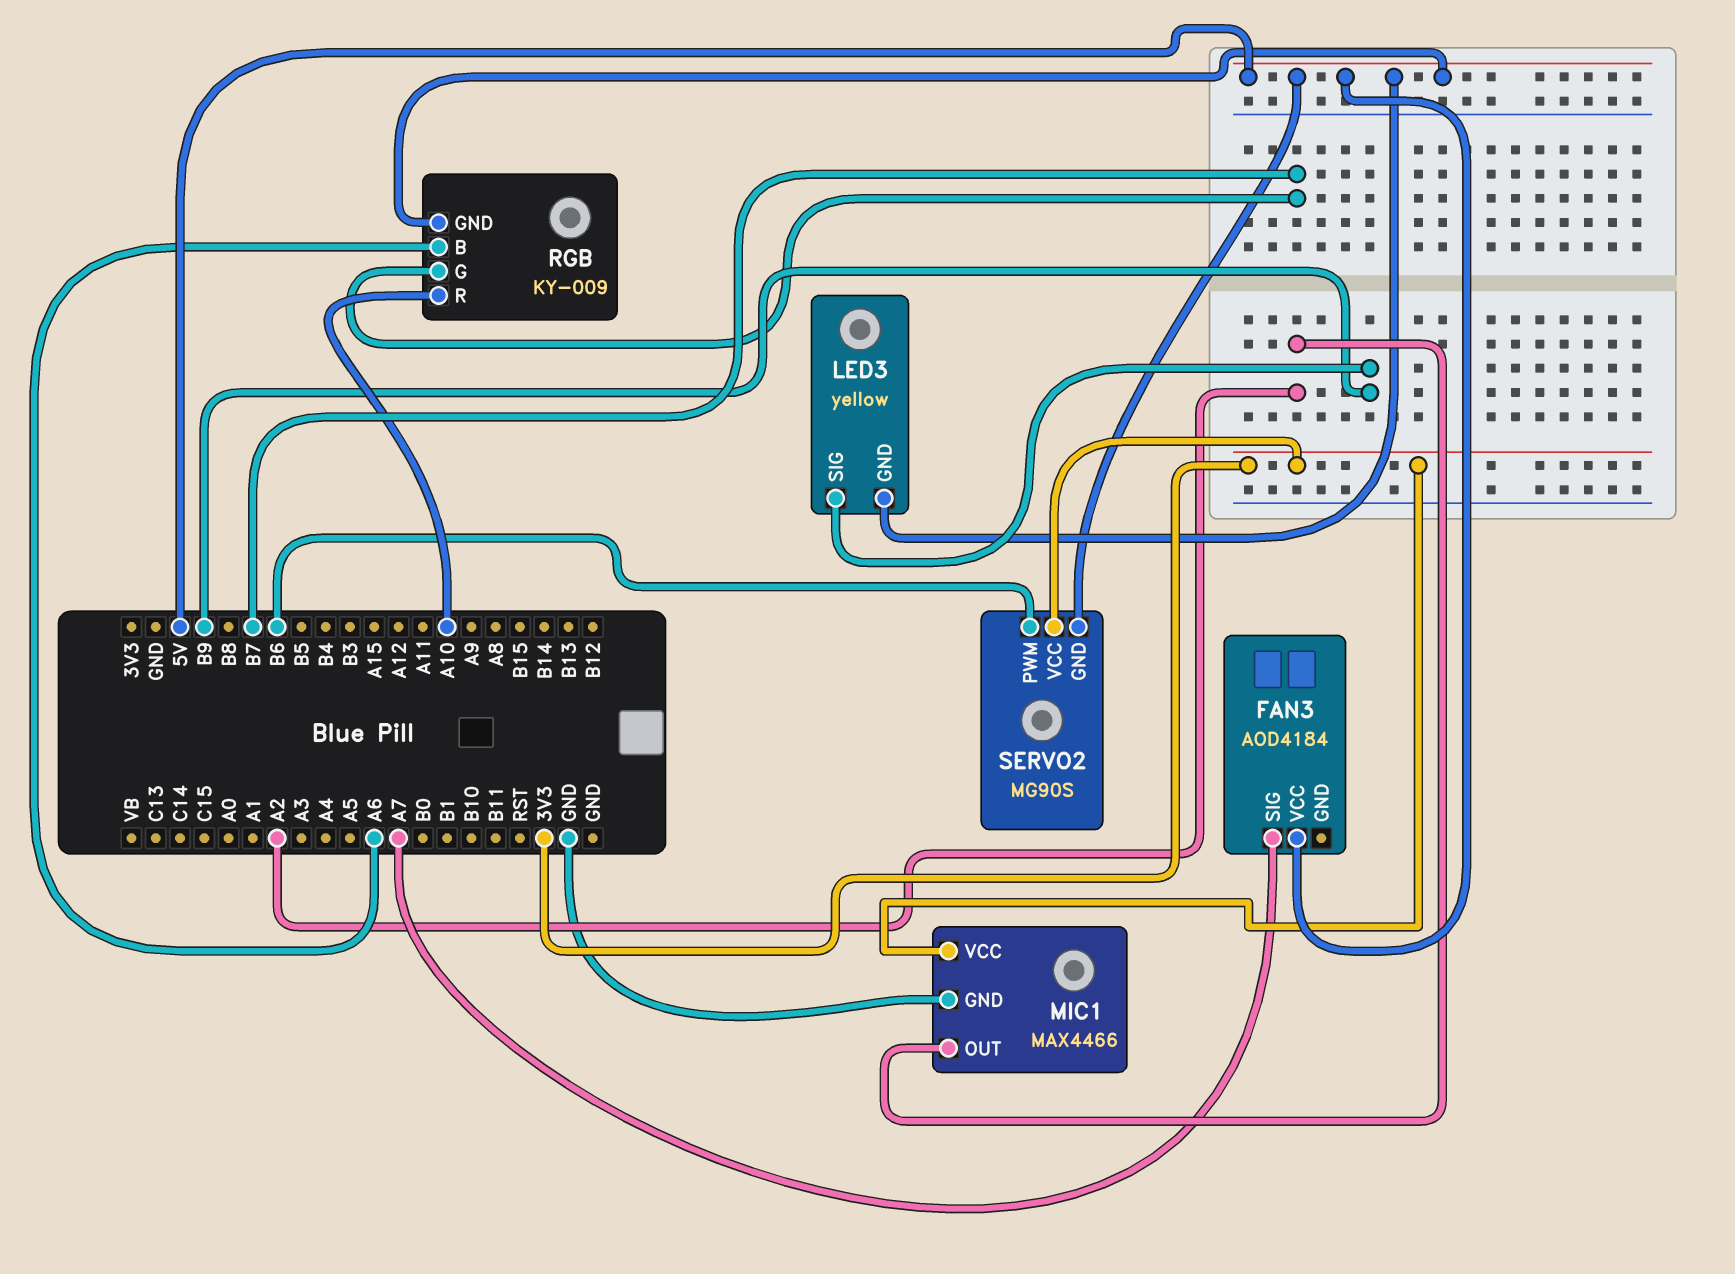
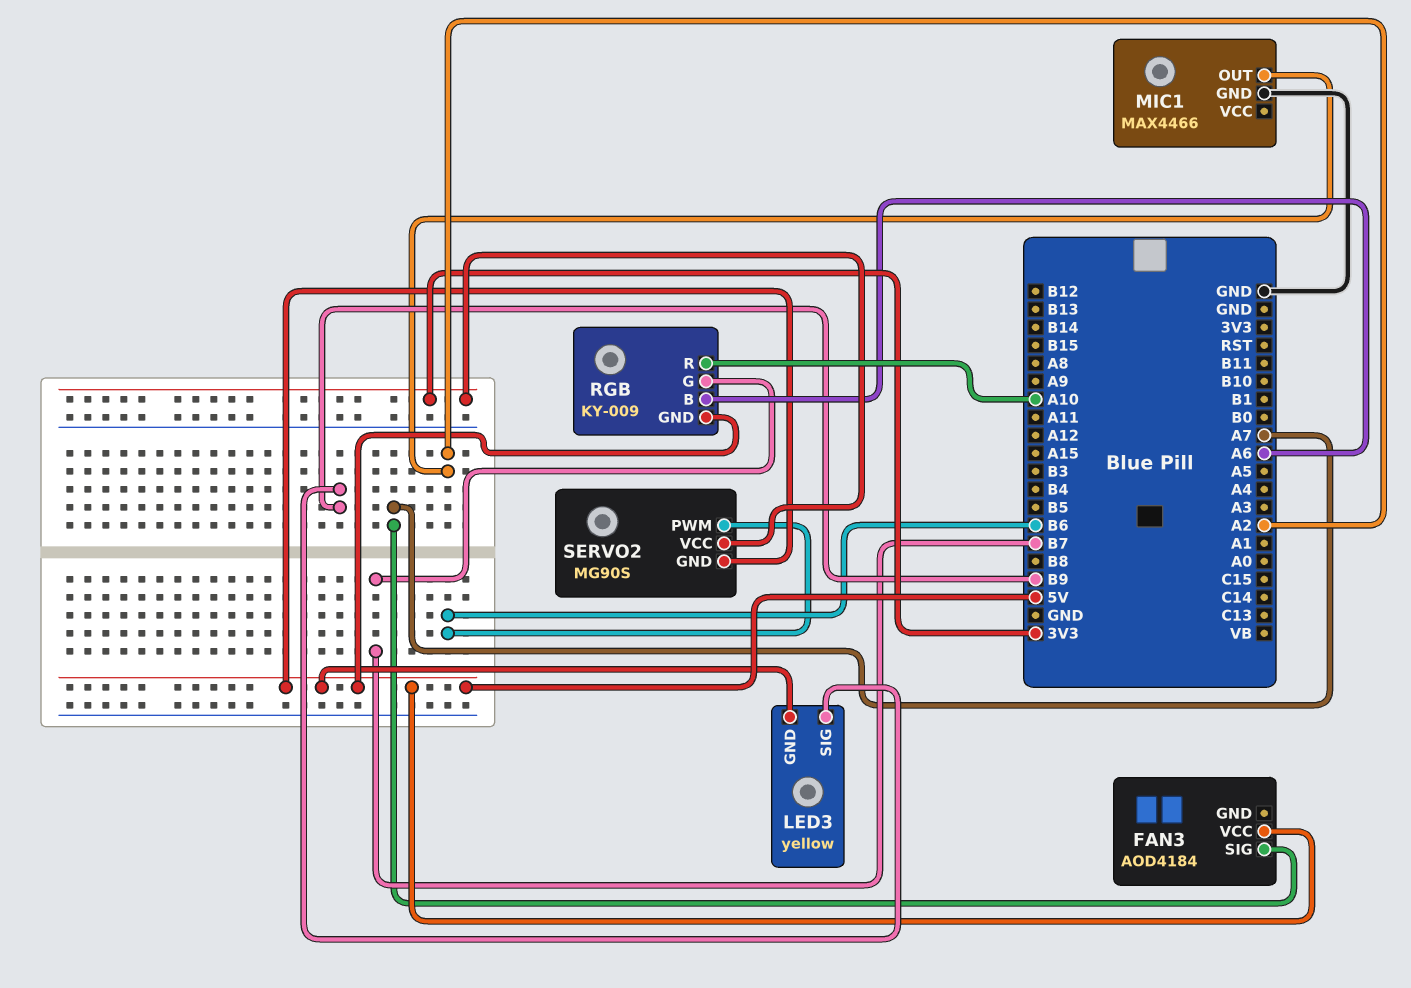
MIC1 pin VCC: 3V3 -> none

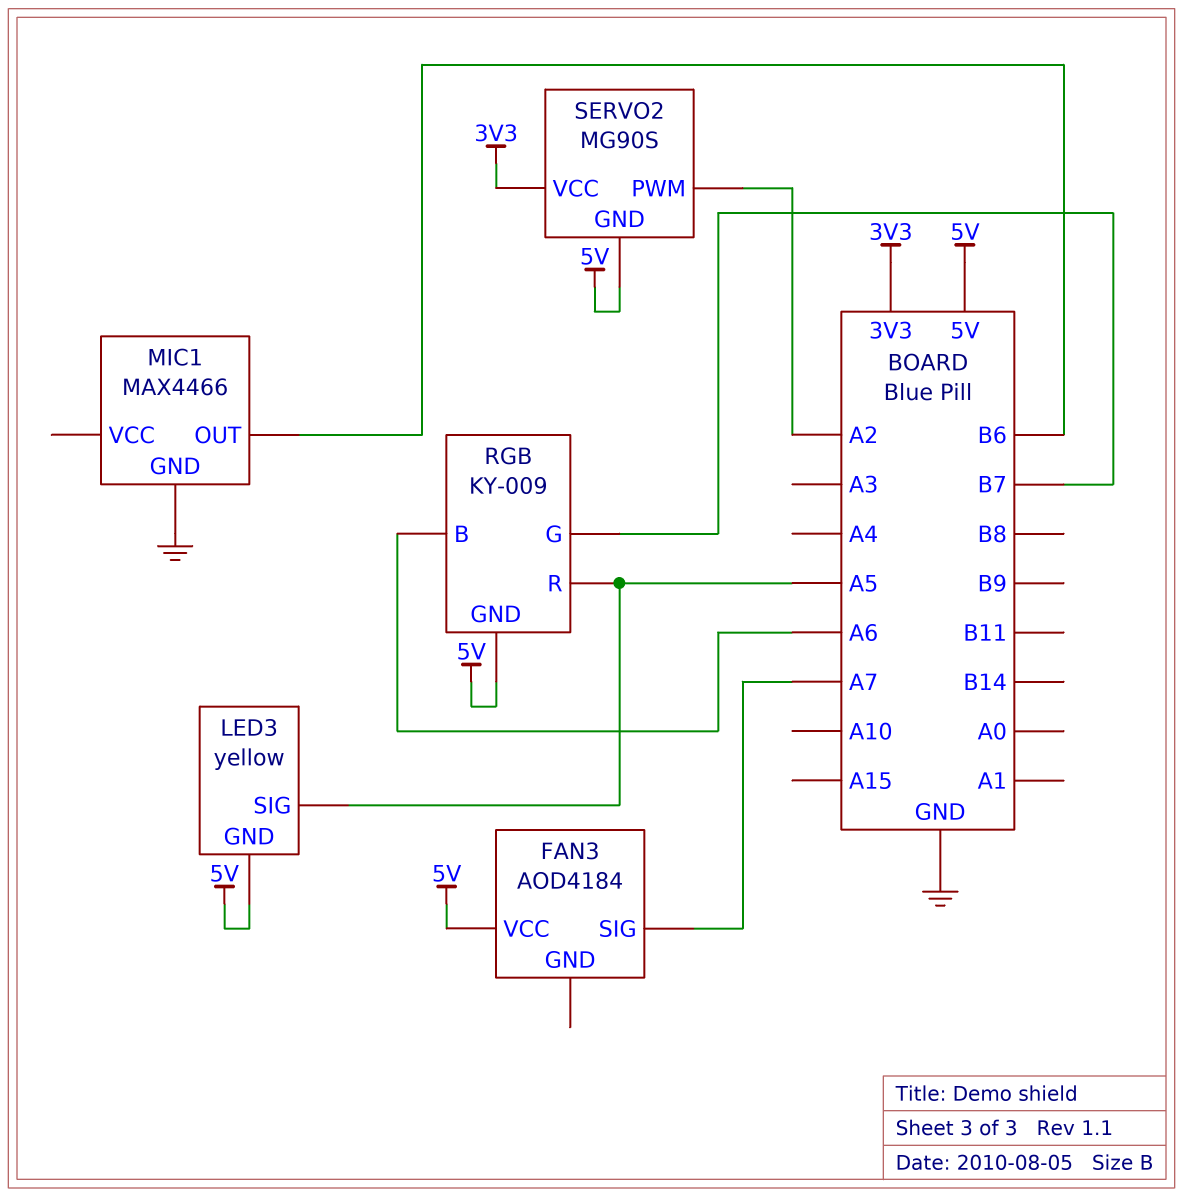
LED3 pin SIG: B9 -> A5
MIC1 pin OUT: A2 -> B6
RGB pin R: A10 -> A5
SERVO2 pin PWM: B6 -> A2

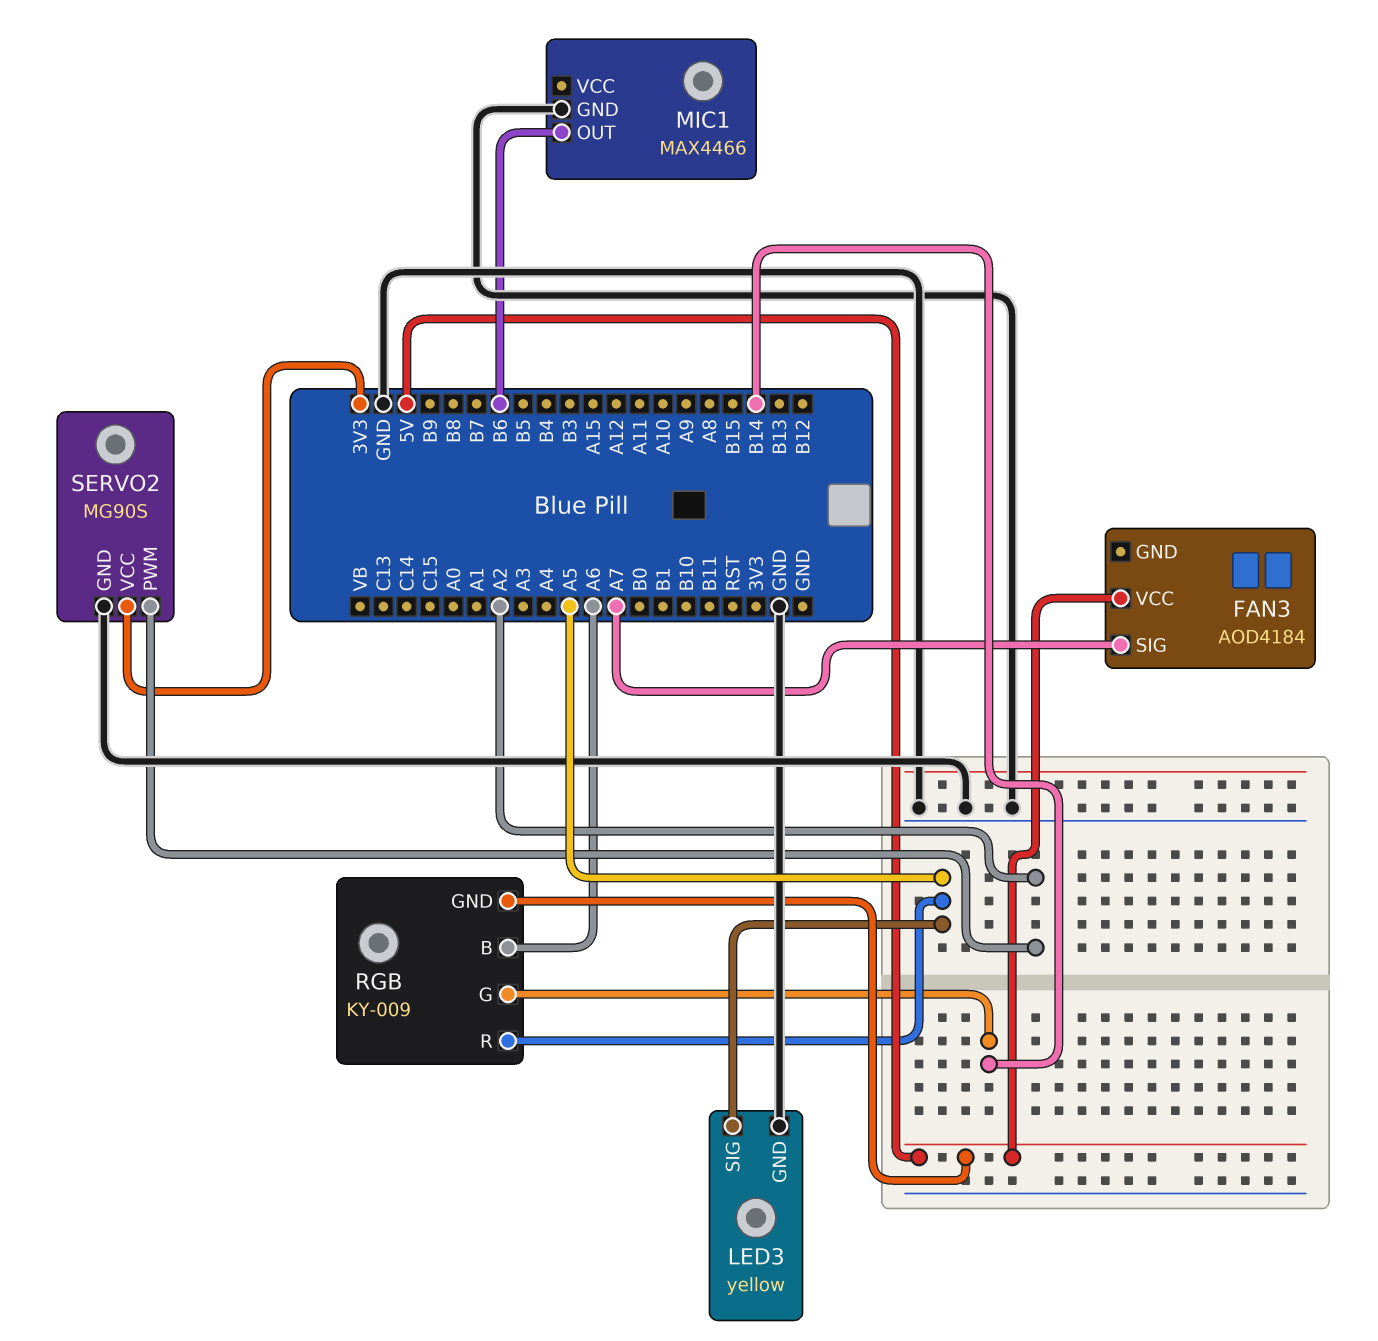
LED3 pin GND: 5V -> GND
RGB pin G: B7 -> B14
SERVO2 pin GND: 5V -> GND

